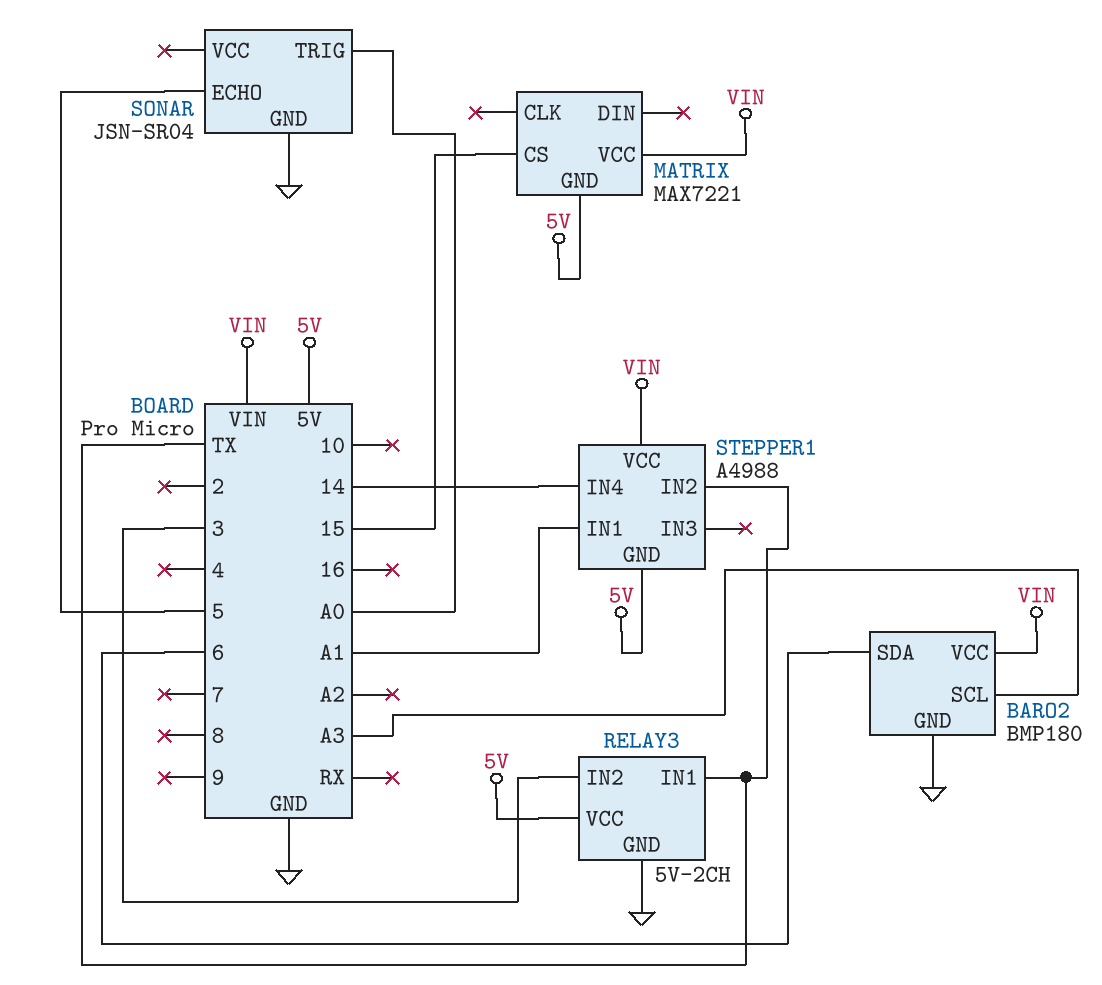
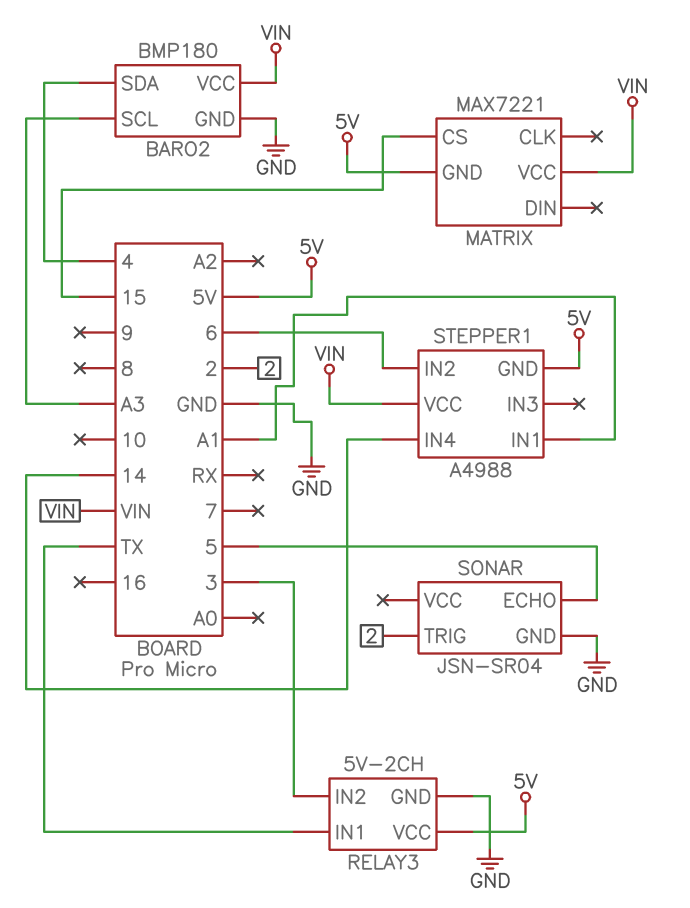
BARO2 pin SDA: 6 -> 4
SONAR pin TRIG: A0 -> 2
STEPPER1 pin IN2: TX -> 6

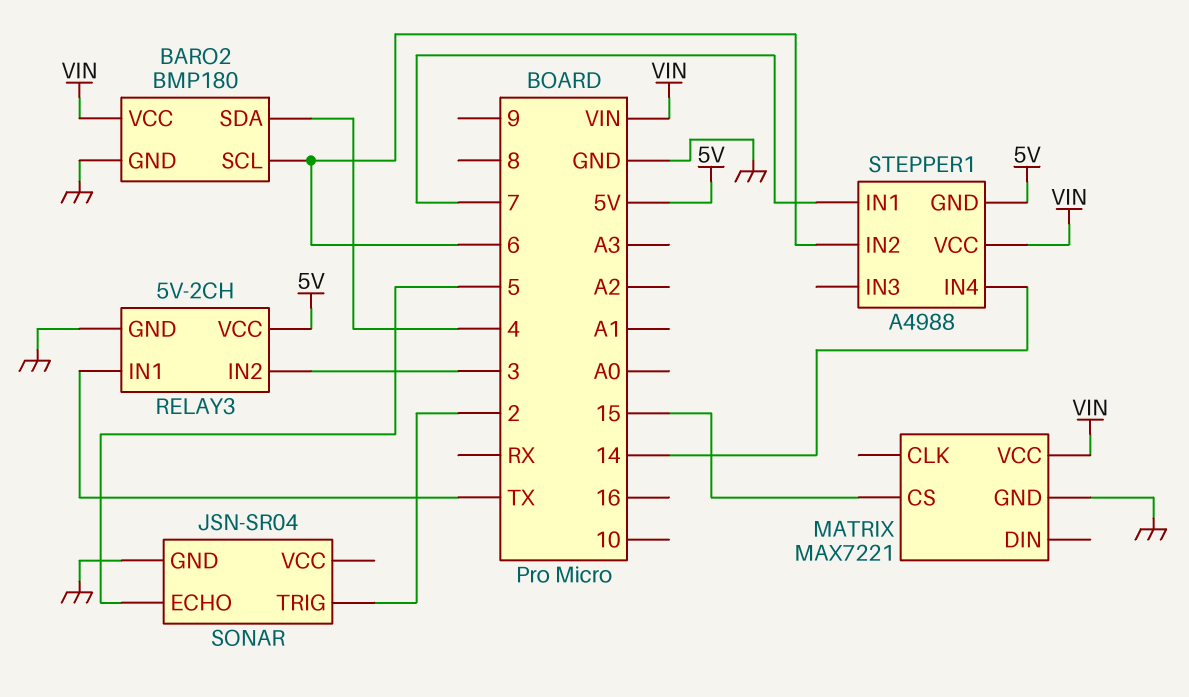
BARO2 pin SCL: A3 -> 6
MATRIX pin GND: 5V -> GND
STEPPER1 pin IN1: A1 -> 7

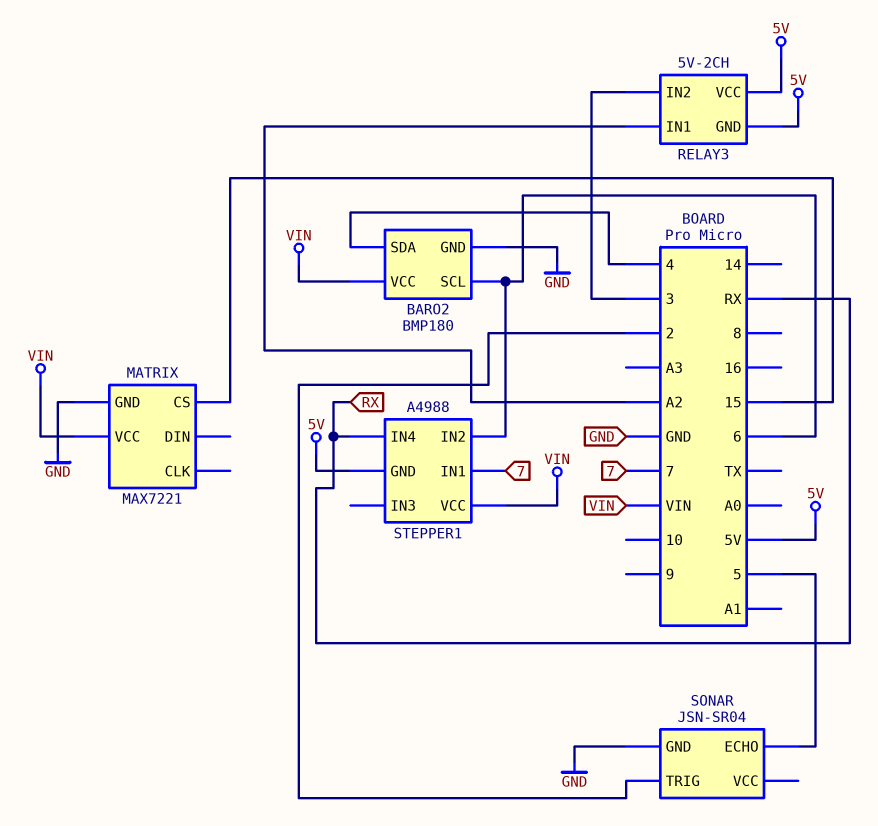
RELAY3 pin GND: GND -> 5V
RELAY3 pin IN1: TX -> A2
STEPPER1 pin IN4: 14 -> RX

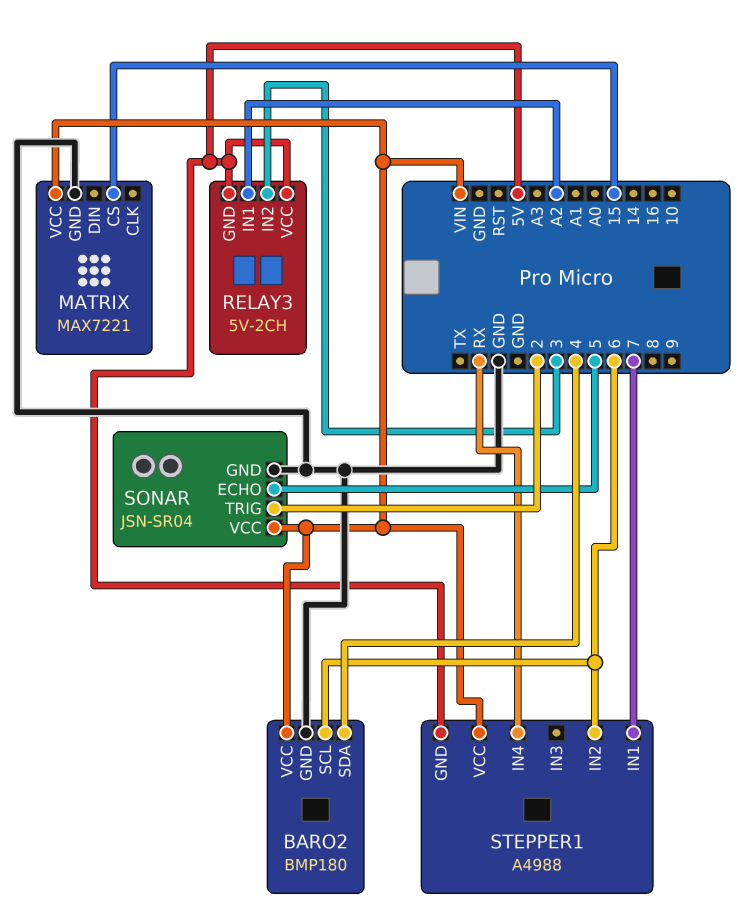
SONAR pin VCC: none -> VIN

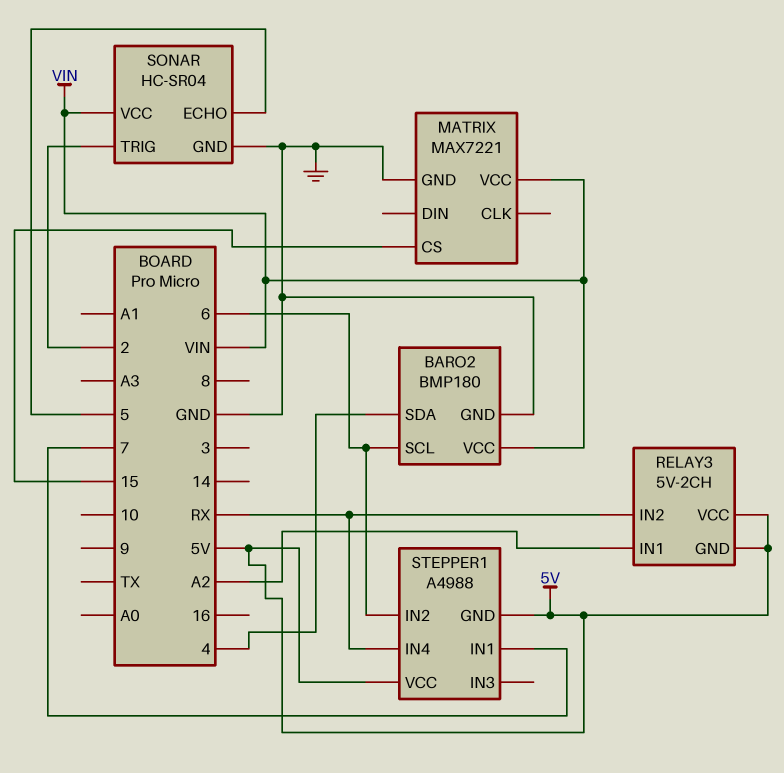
RELAY3 pin IN2: 3 -> RX
SONAR: JSN-SR04 -> HC-SR04
STEPPER1 pin VCC: VIN -> 5V

